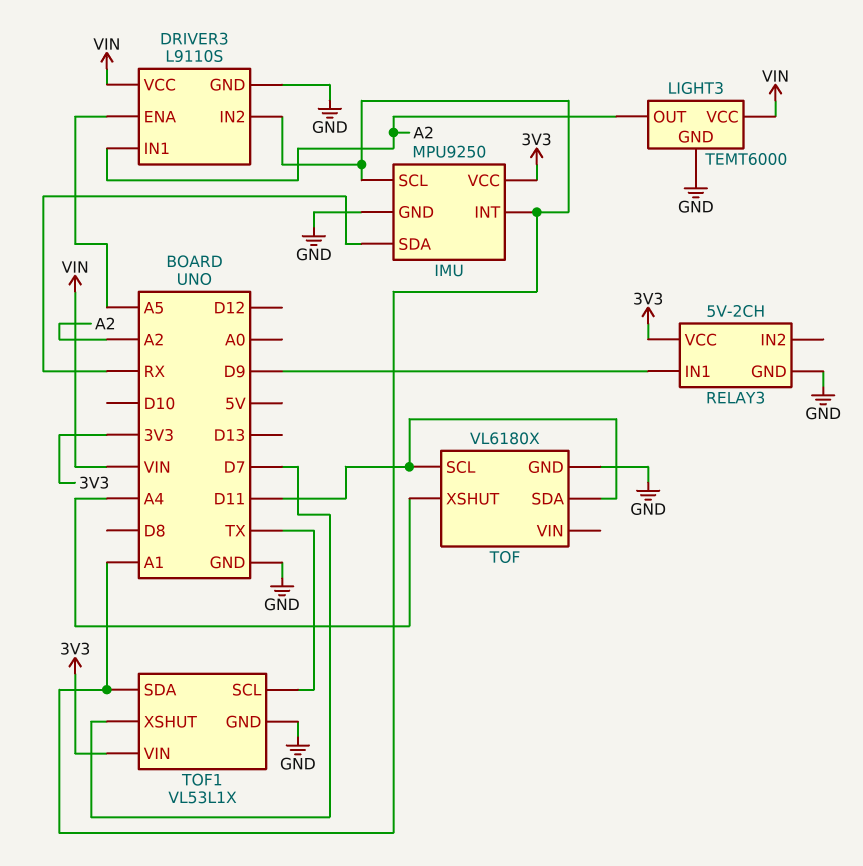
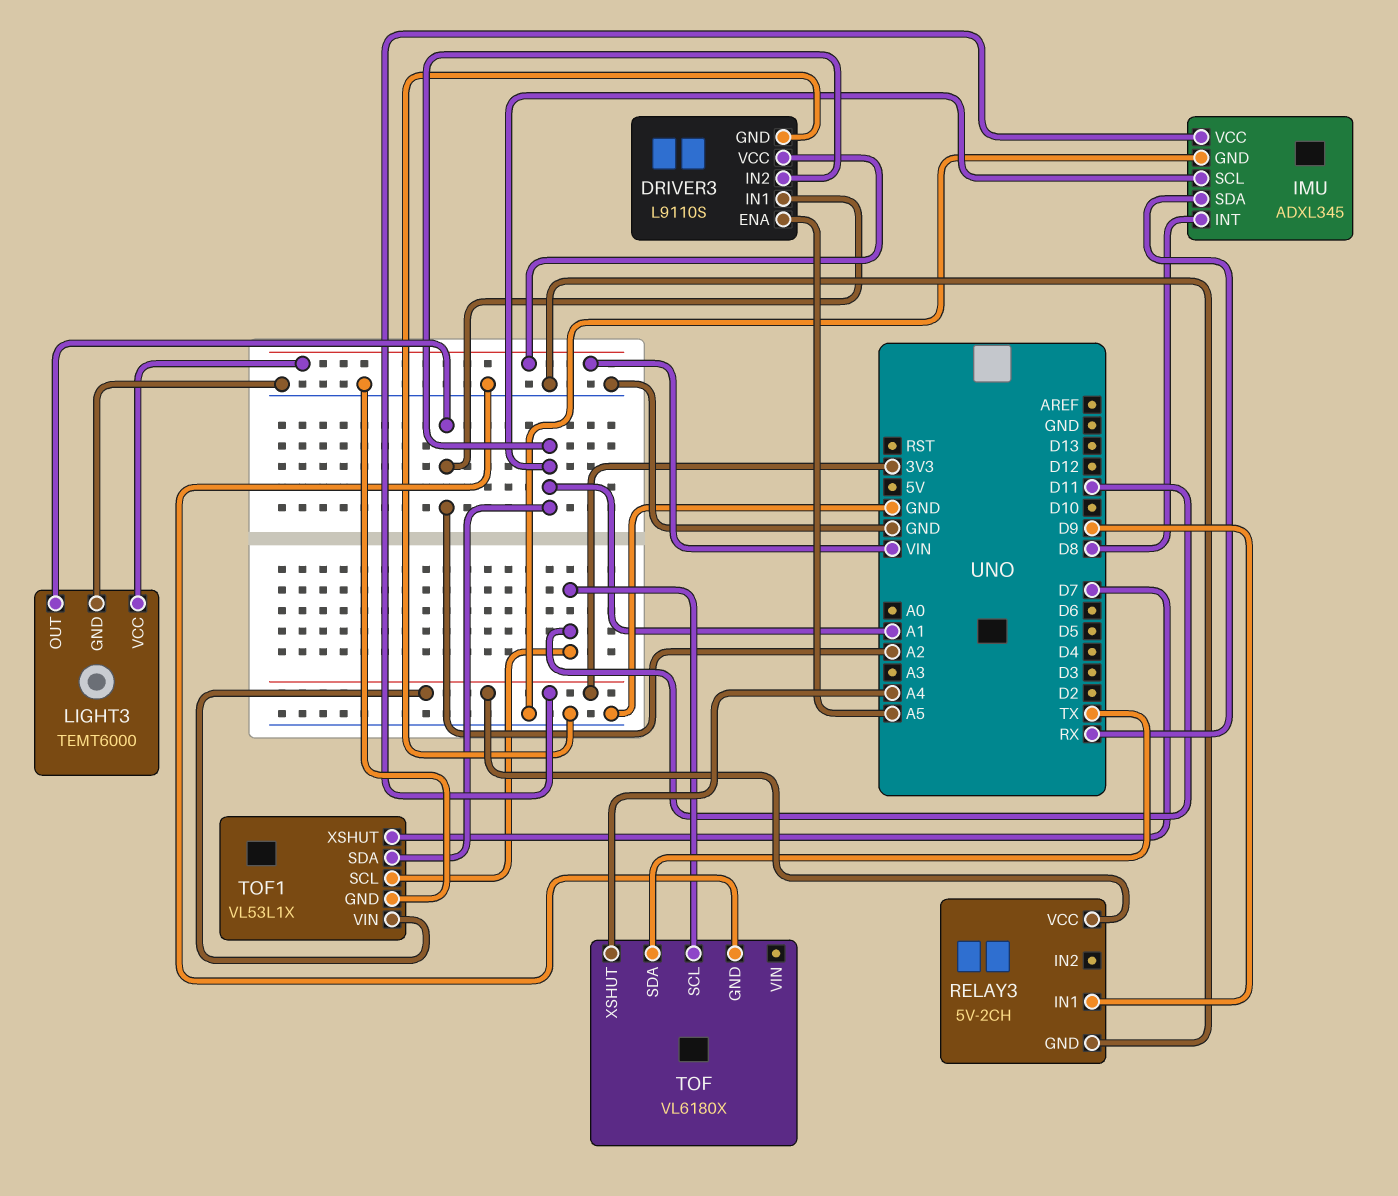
IMU: MPU9250 -> ADXL345
IMU pin INT: A1 -> D8
TOF pin SDA: D11 -> TX
TOF1 pin SCL: TX -> D11

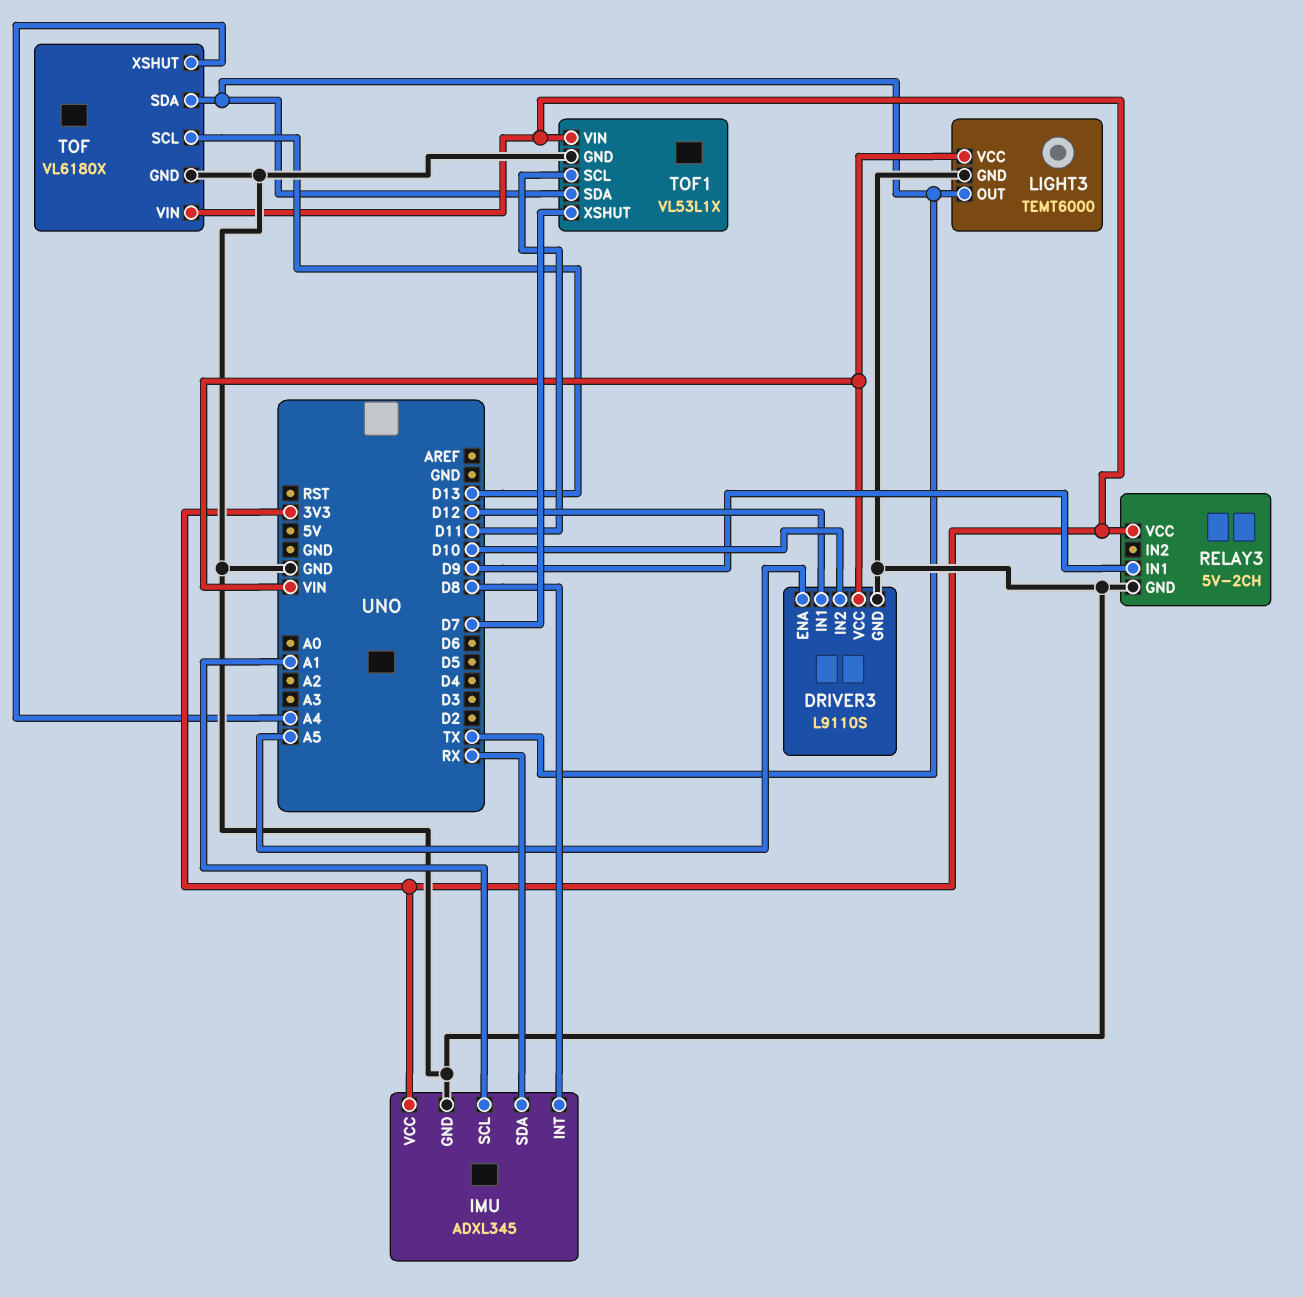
DRIVER3 pin IN1: A2 -> D12
DRIVER3 pin IN2: A1 -> D10
LIGHT3 pin OUT: A2 -> TX
TOF pin SCL: D11 -> D13
TOF pin VIN: none -> 3V3
TOF1 pin SDA: A1 -> TX

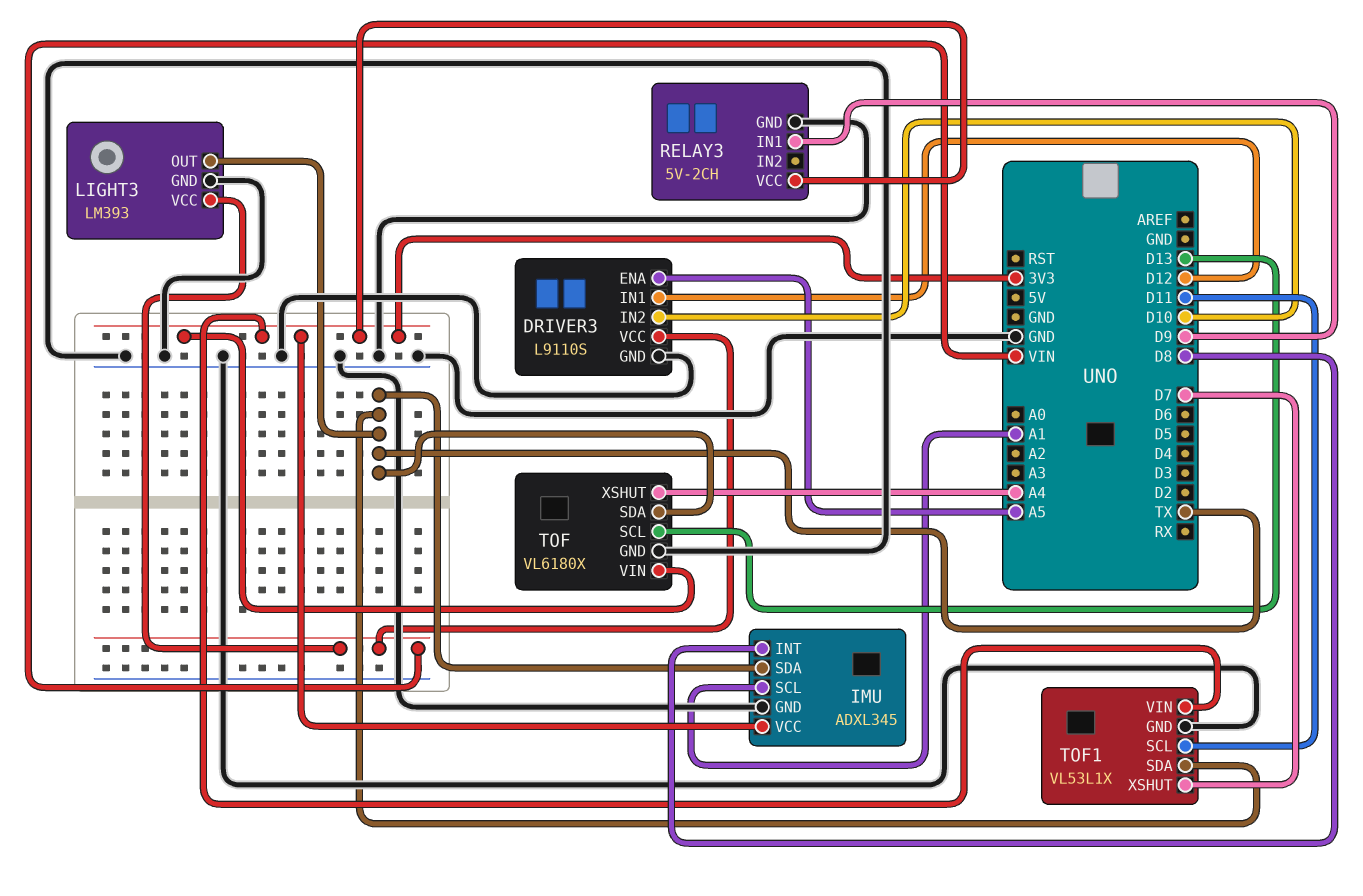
IMU pin SDA: RX -> TX
LIGHT3: TEMT6000 -> LM393

